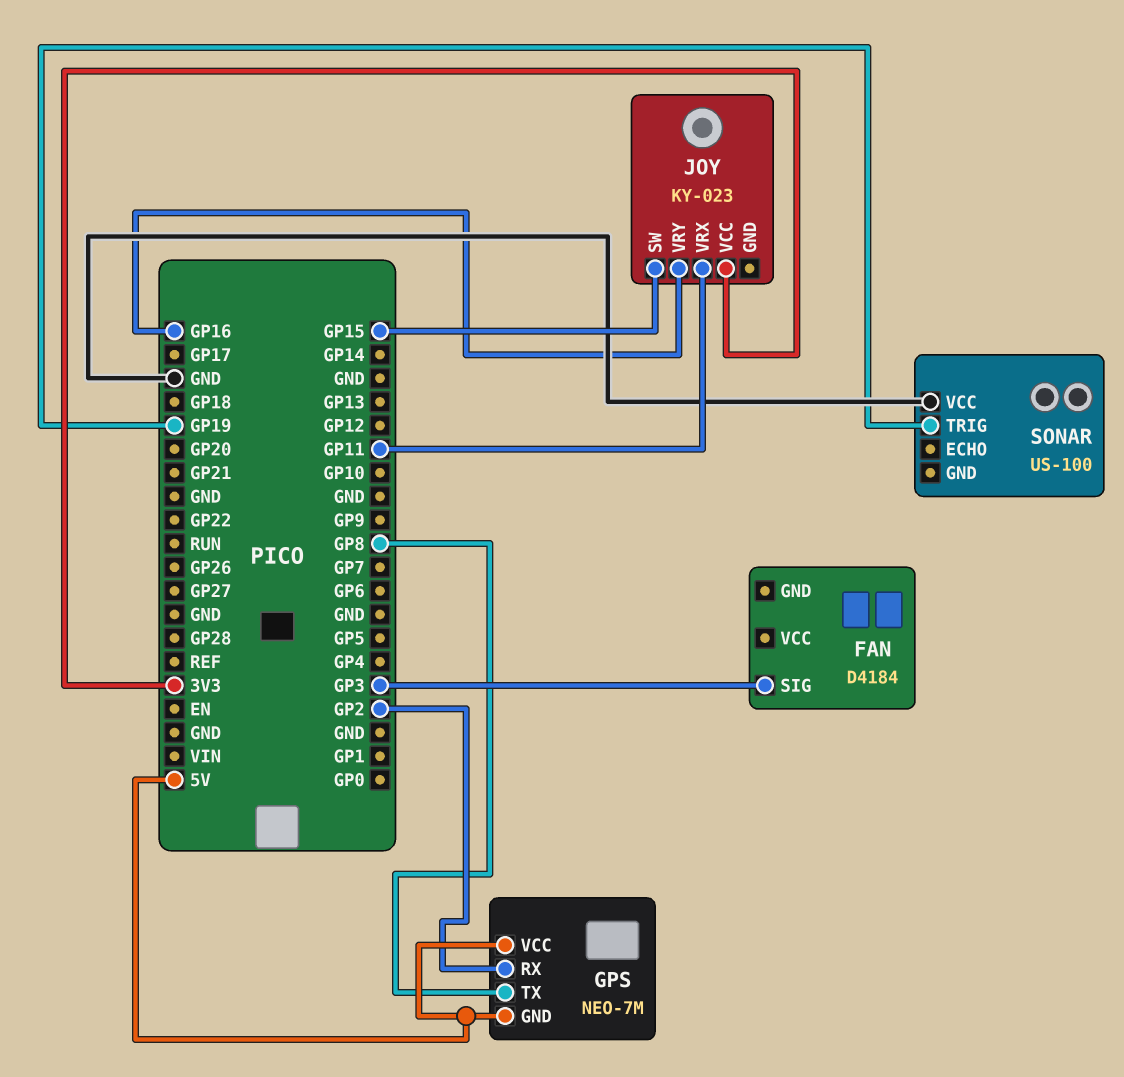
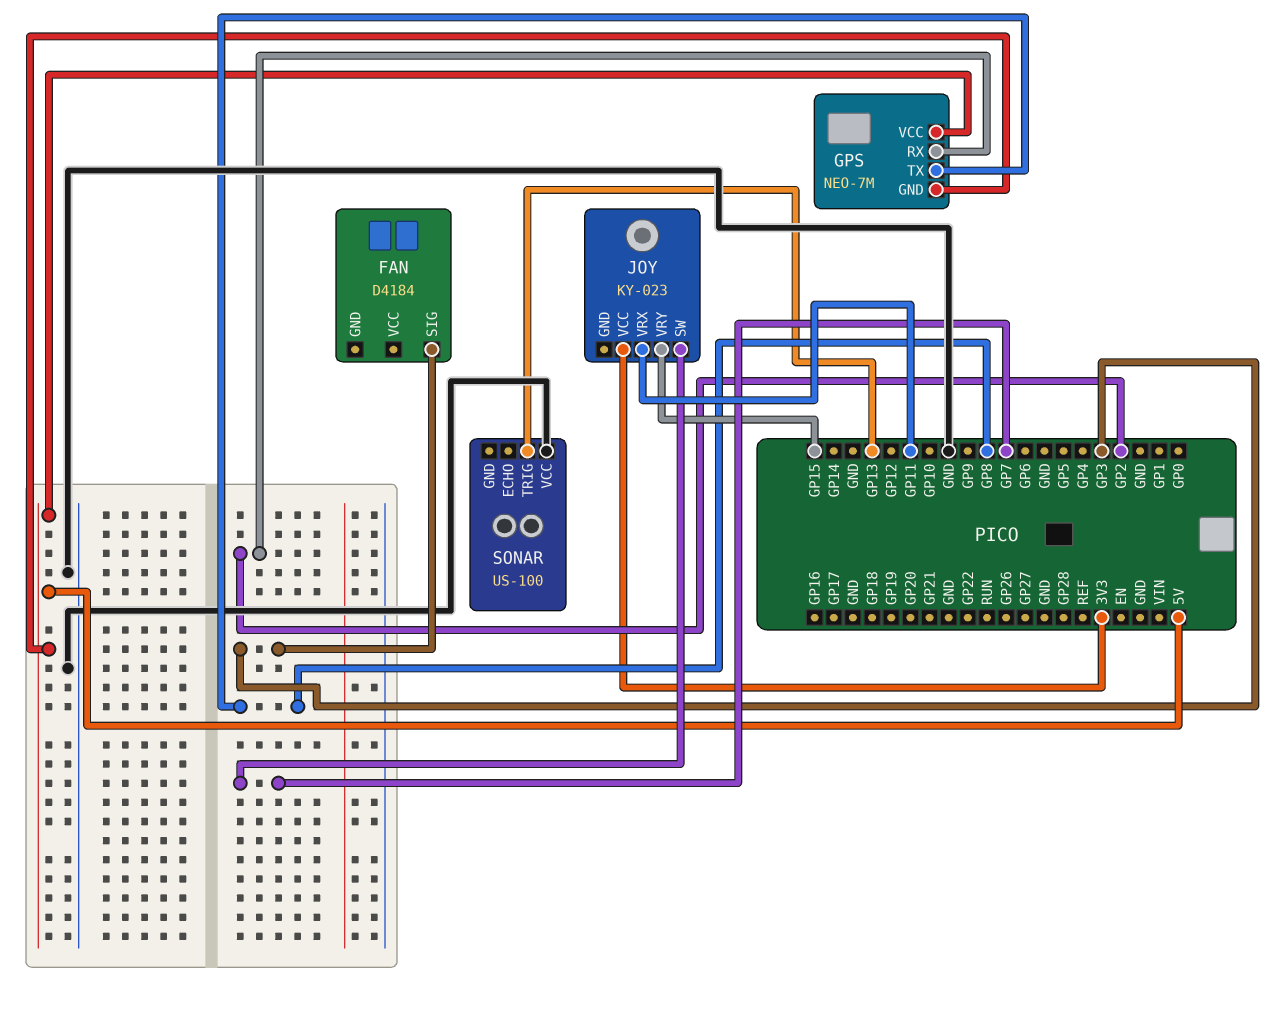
JOY pin SW: GP15 -> GP7
JOY pin VRY: GP16 -> GP15
SONAR pin TRIG: GP19 -> GP13

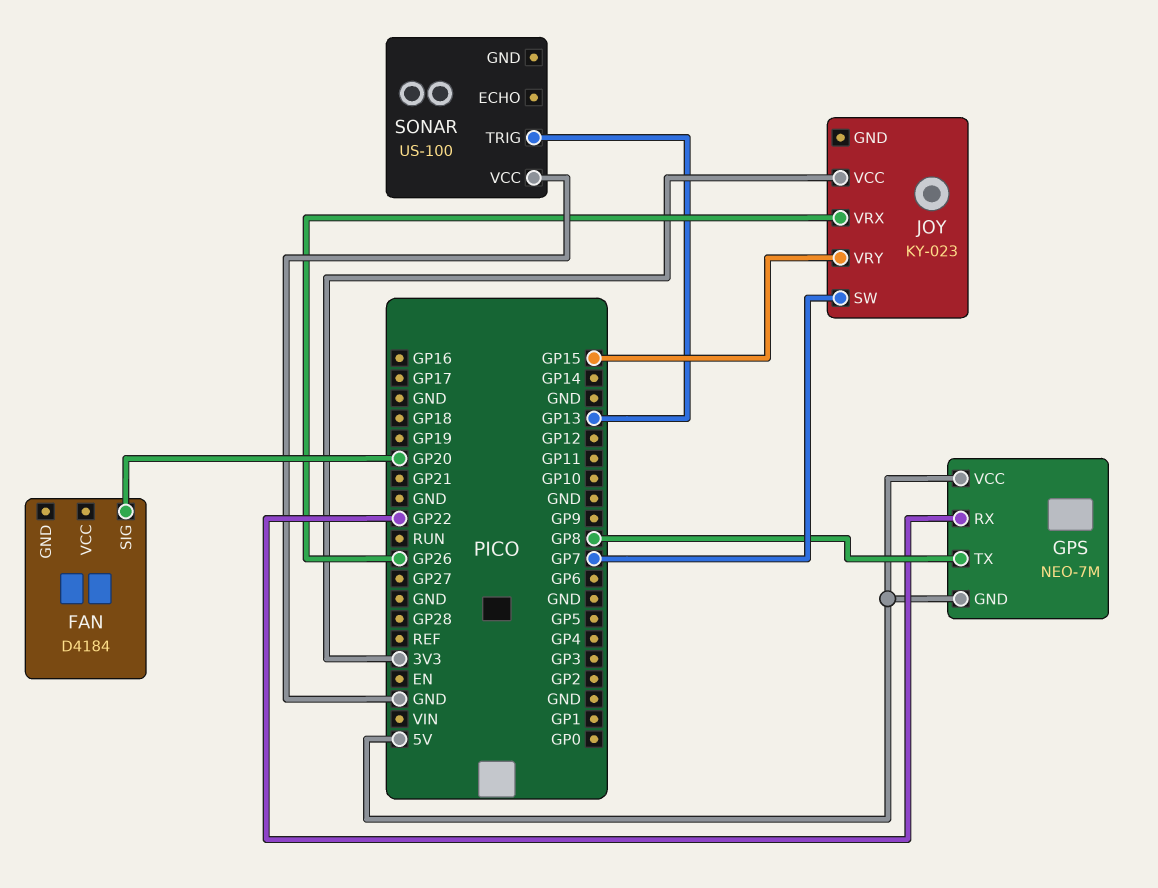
FAN pin SIG: GP3 -> GP20
GPS pin RX: GP2 -> GP22
JOY pin VRX: GP11 -> GP26

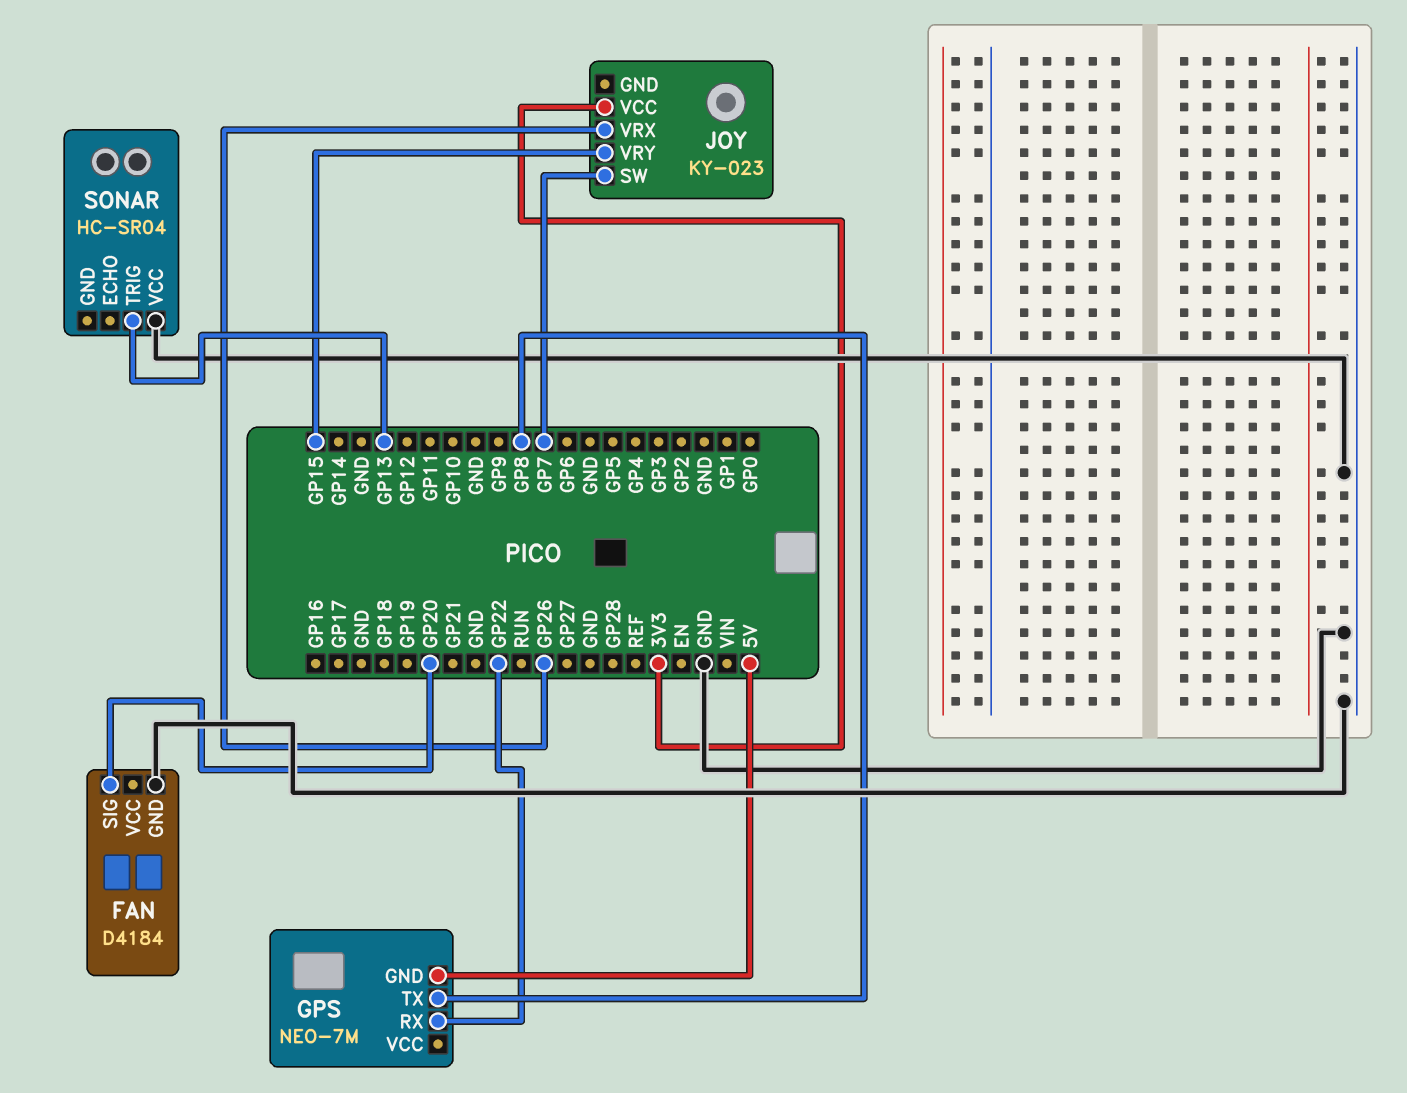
FAN pin GND: none -> GND
GPS pin VCC: 5V -> none
SONAR: US-100 -> HC-SR04

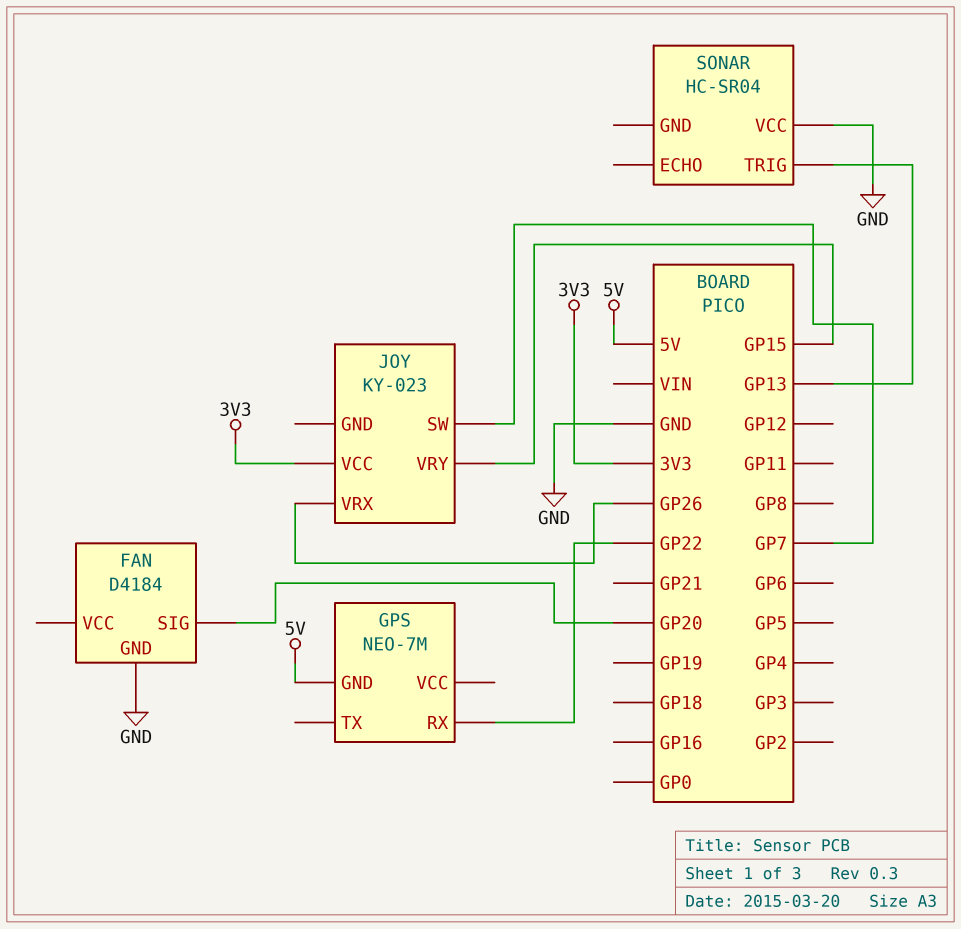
GPS pin TX: GP8 -> none

